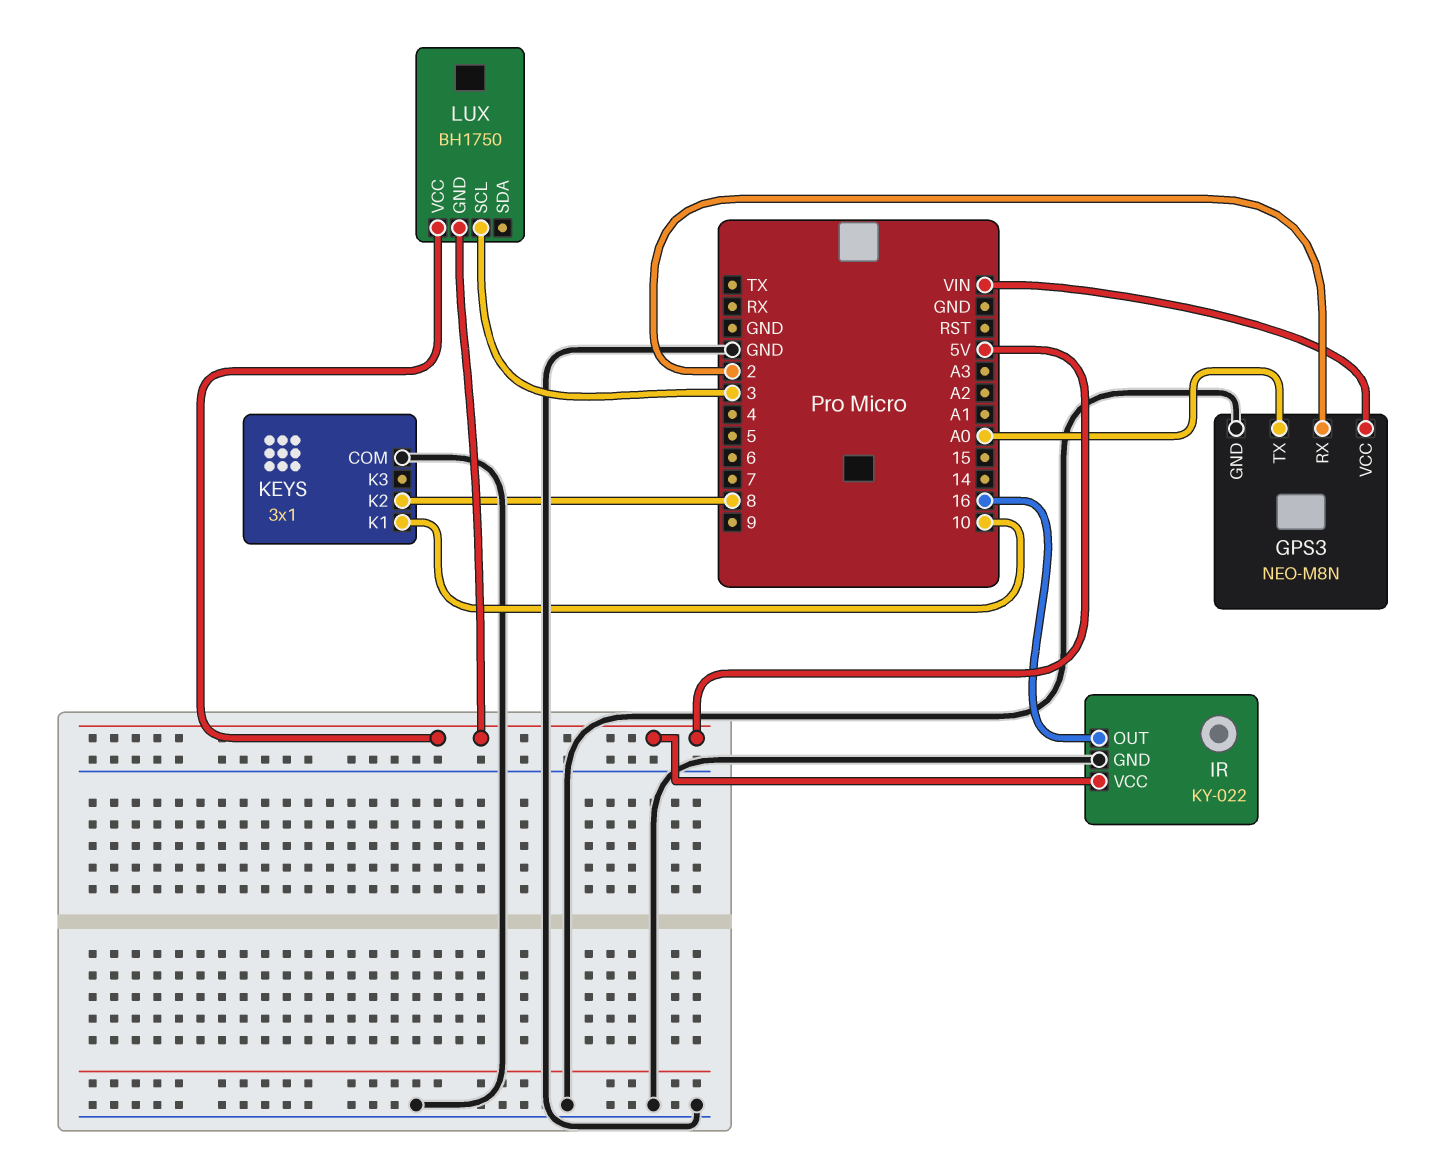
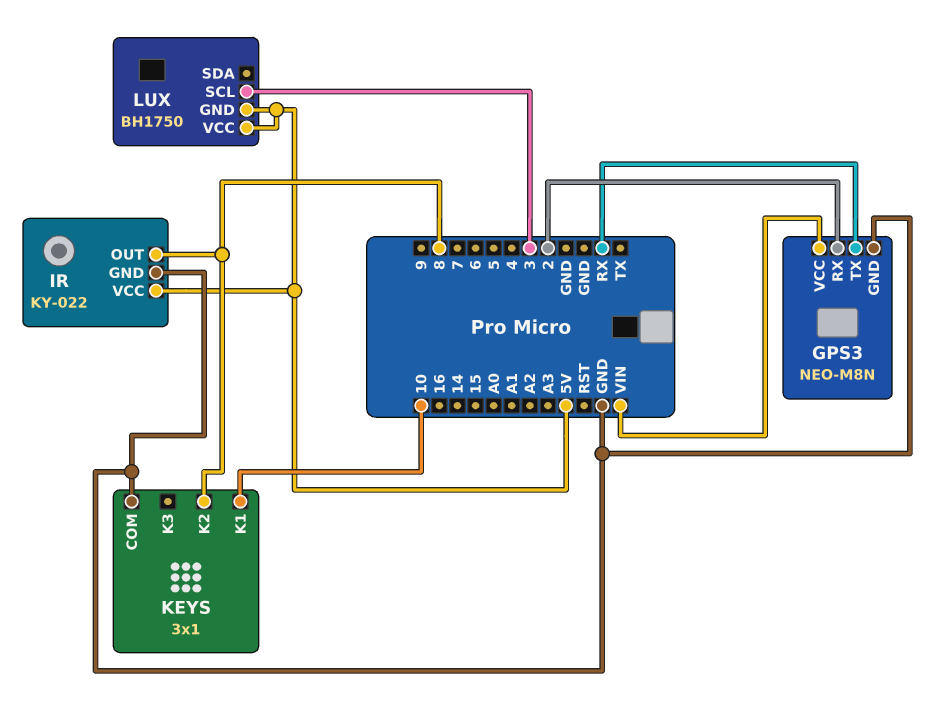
GPS3 pin TX: A0 -> RX
IR pin OUT: 16 -> 8

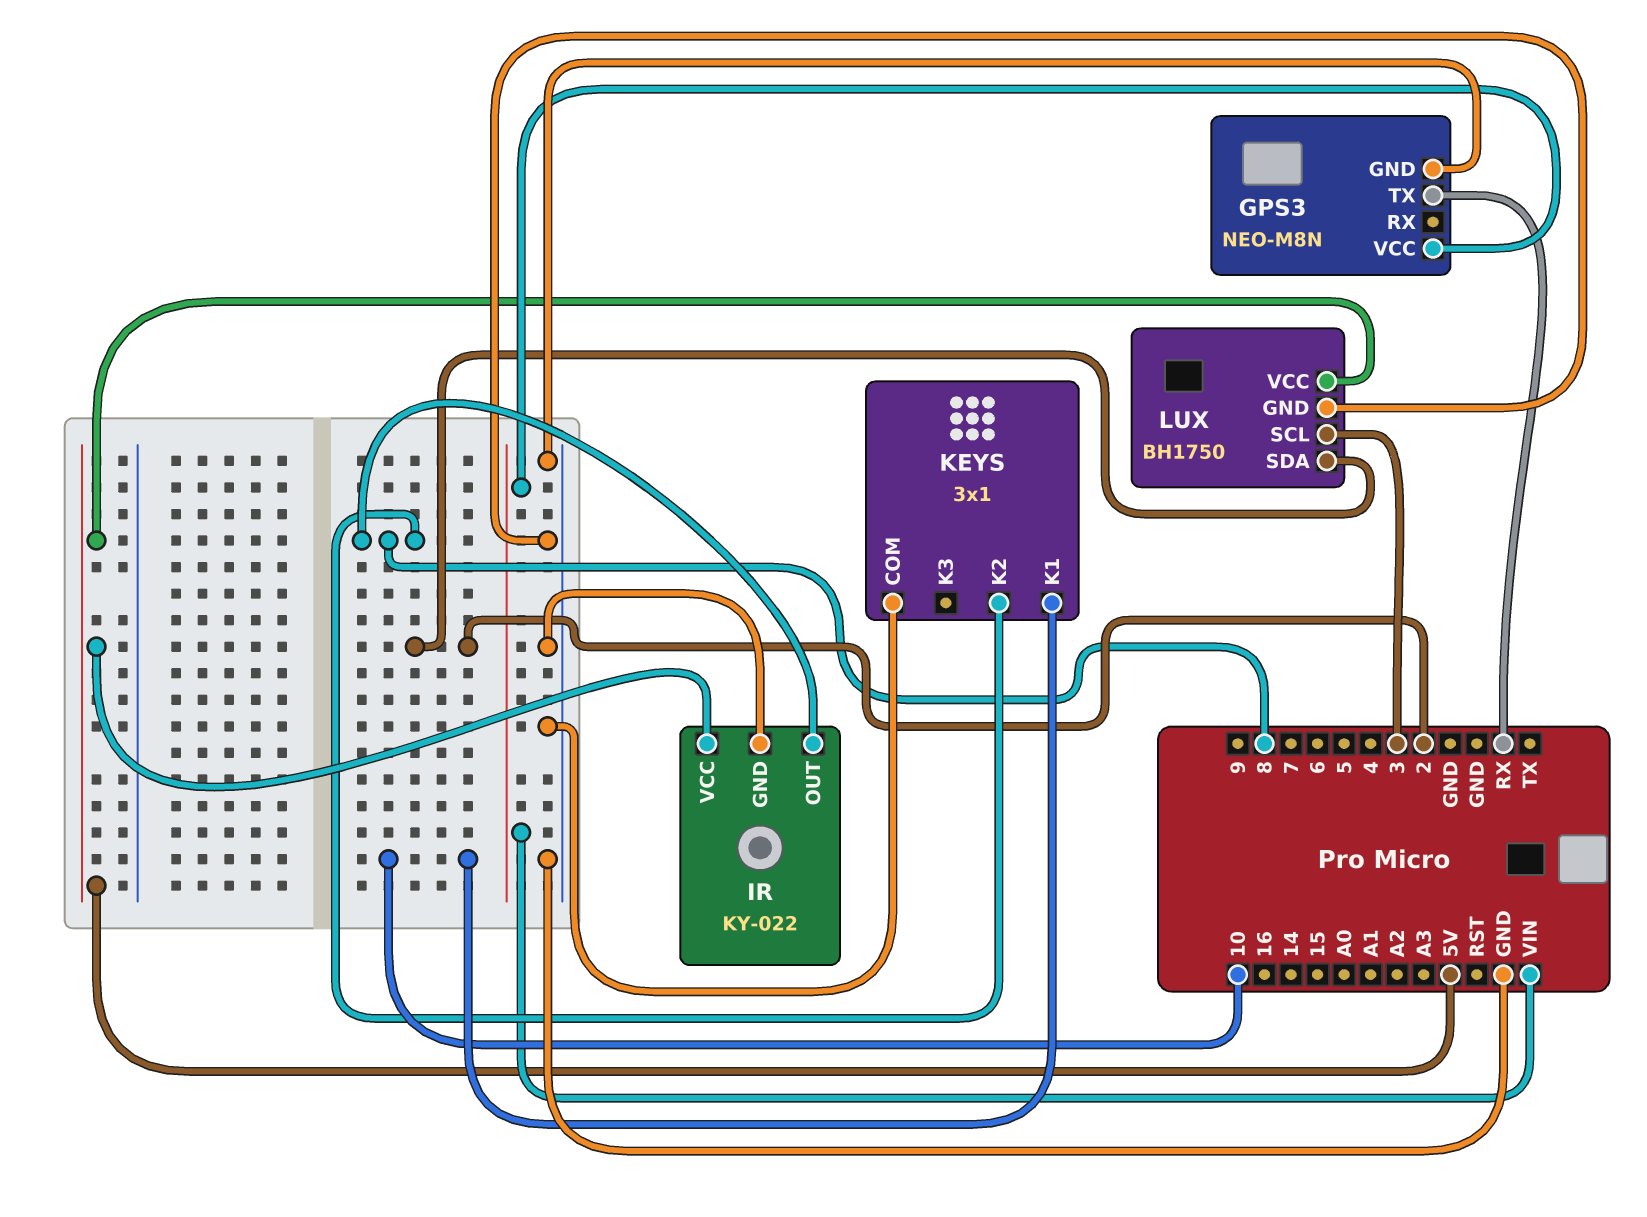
GPS3 pin RX: 2 -> none
LUX pin GND: 5V -> GND
LUX pin SDA: none -> 2

